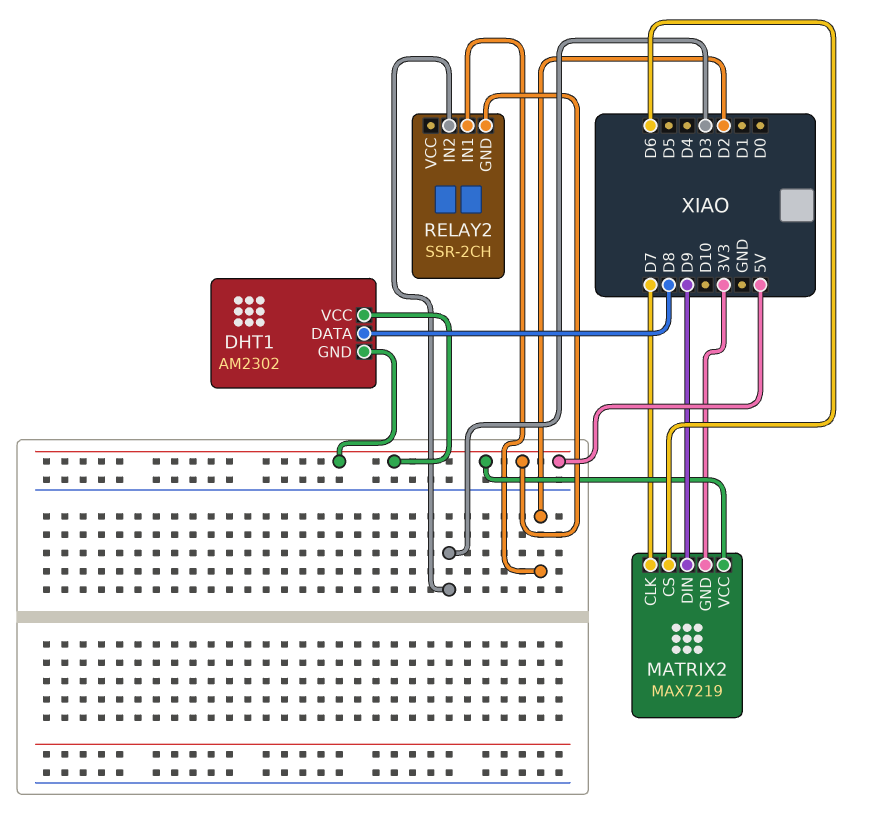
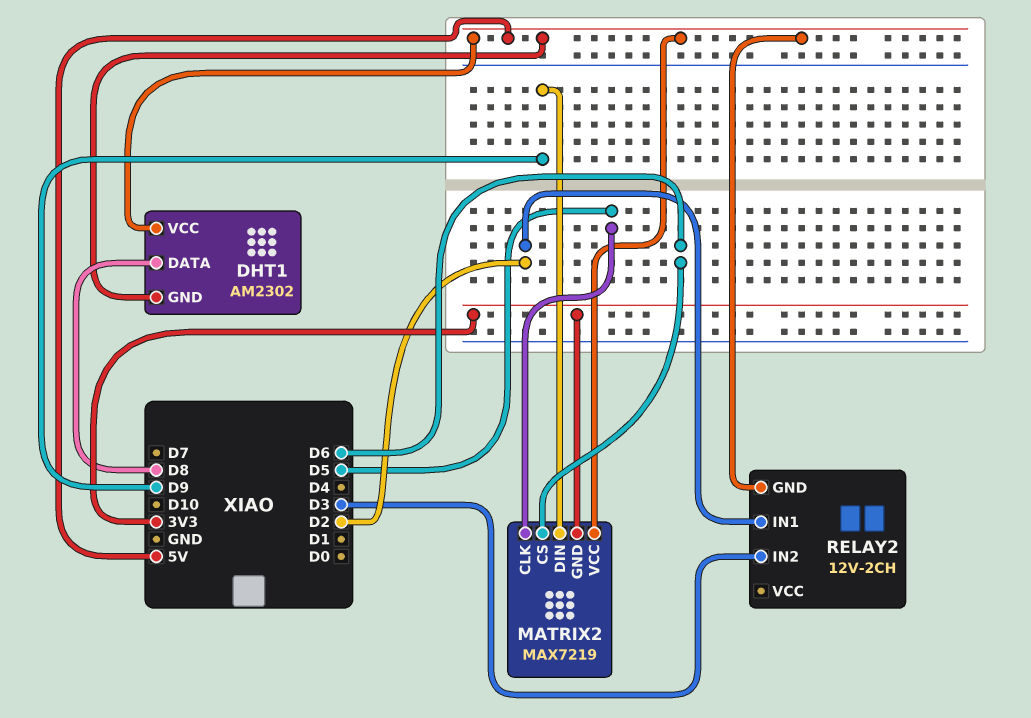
MATRIX2 pin CLK: D7 -> D5
RELAY2: SSR-2CH -> 12V-2CH

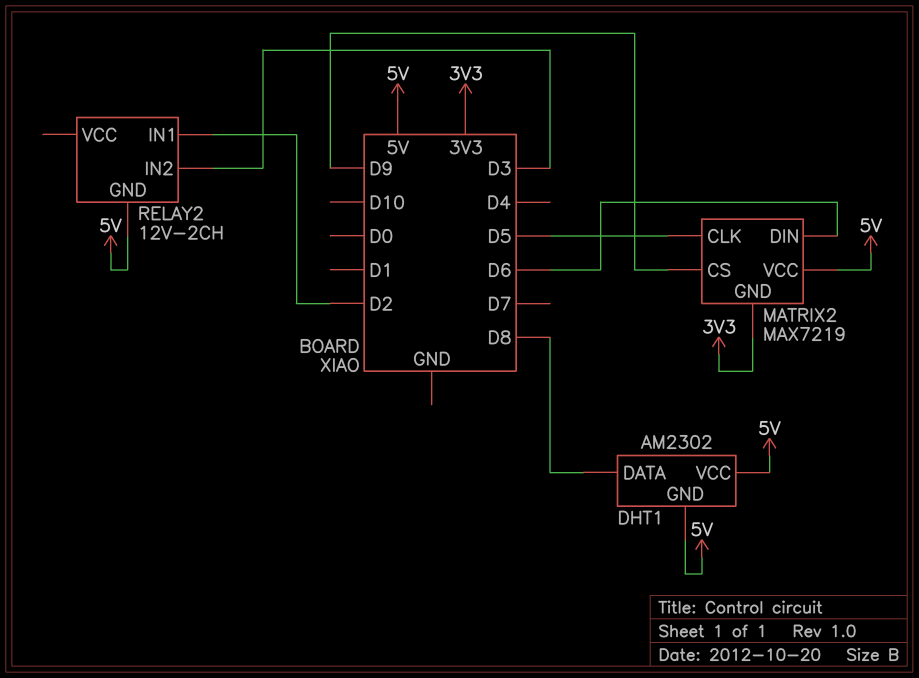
MATRIX2 pin CS: D6 -> D9
MATRIX2 pin DIN: D9 -> D6

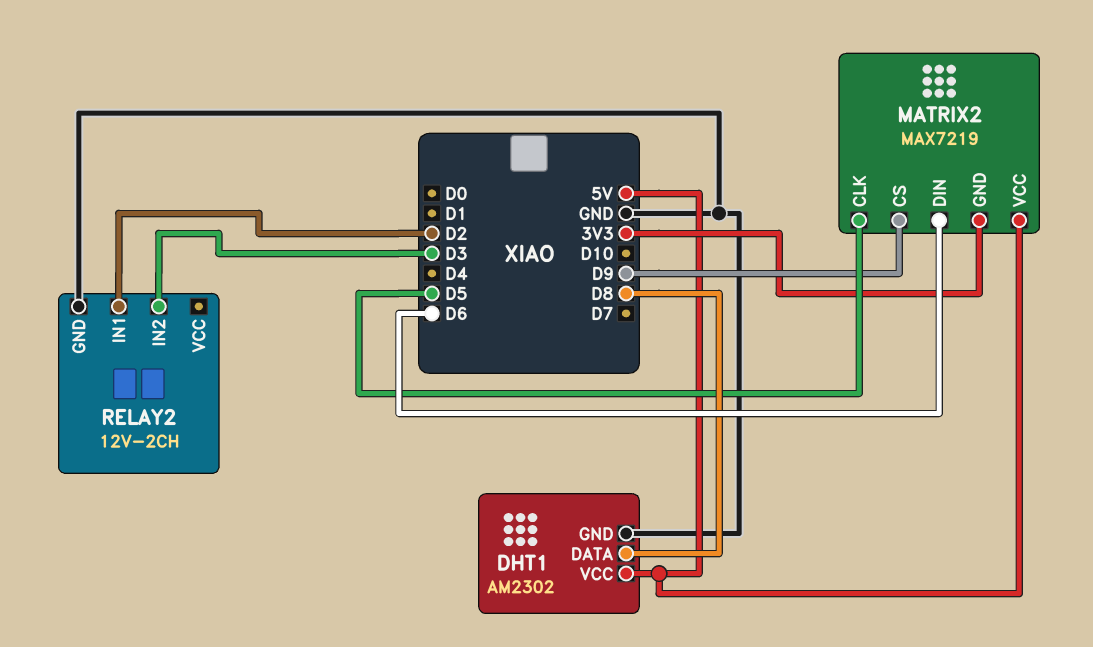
DHT1 pin GND: 5V -> GND
RELAY2 pin GND: 5V -> GND

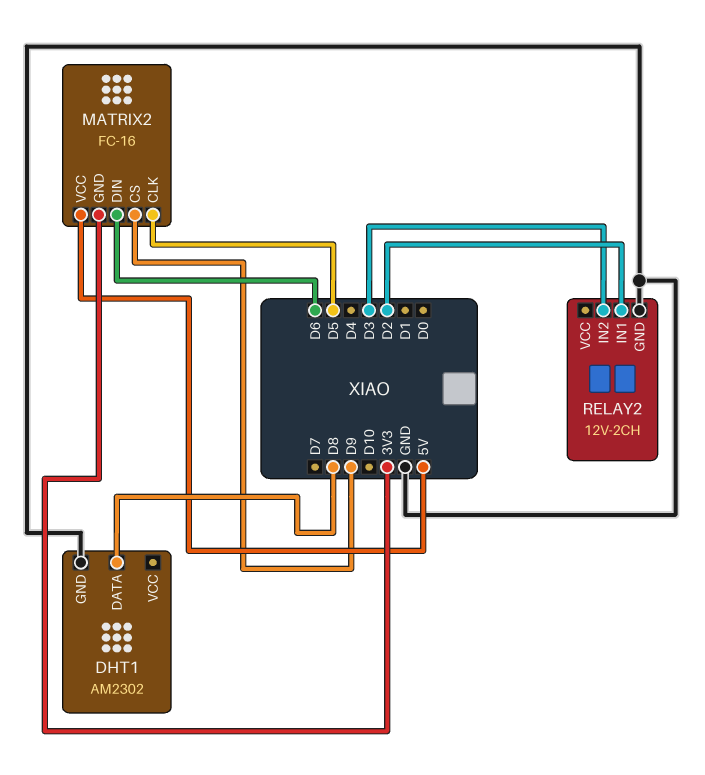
DHT1 pin VCC: 5V -> none
MATRIX2: MAX7219 -> FC-16

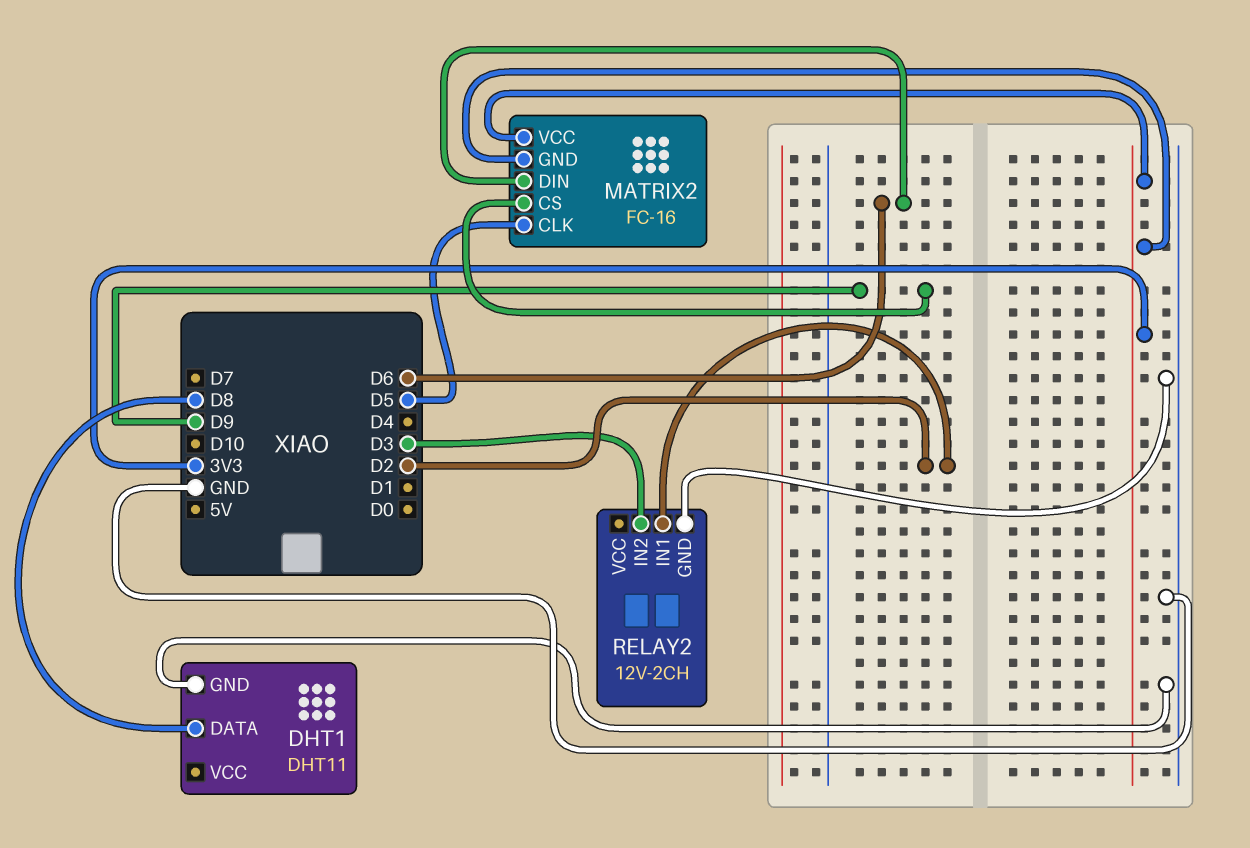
DHT1: AM2302 -> DHT11
MATRIX2 pin VCC: 5V -> 3V3

